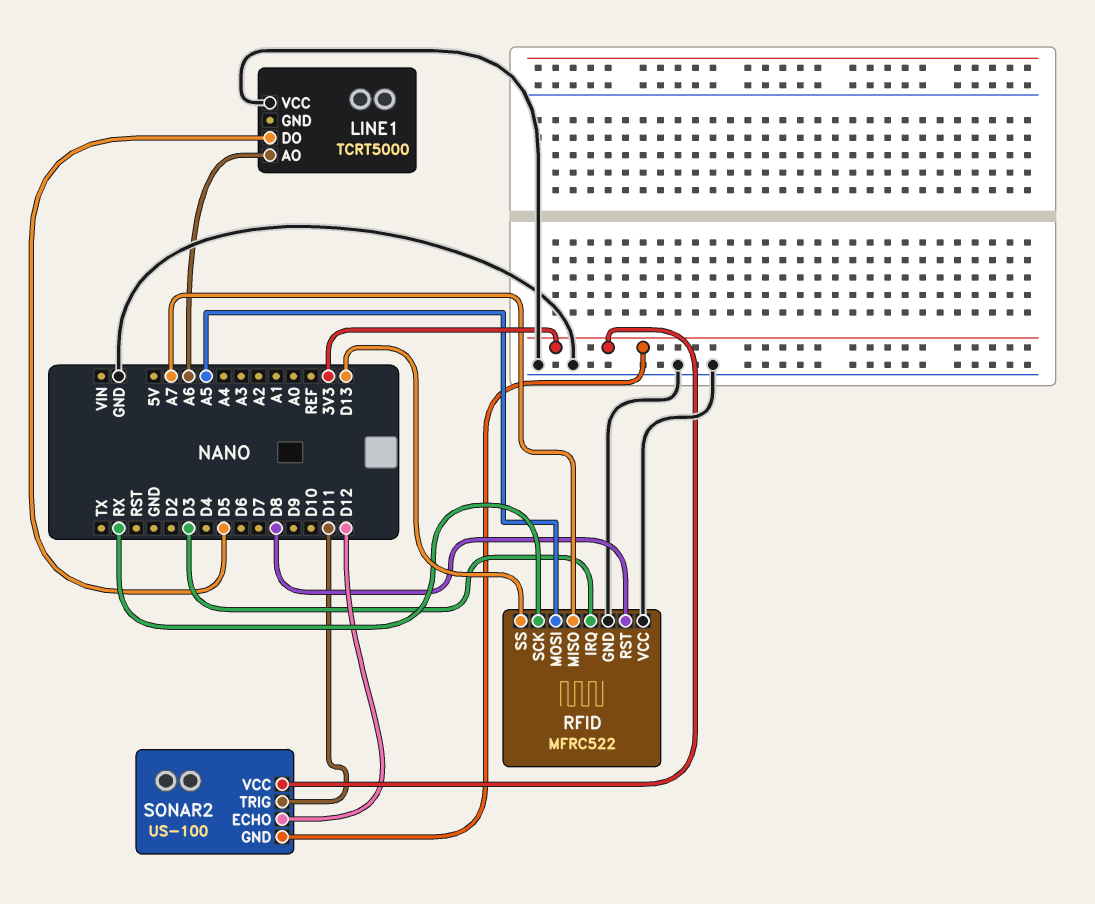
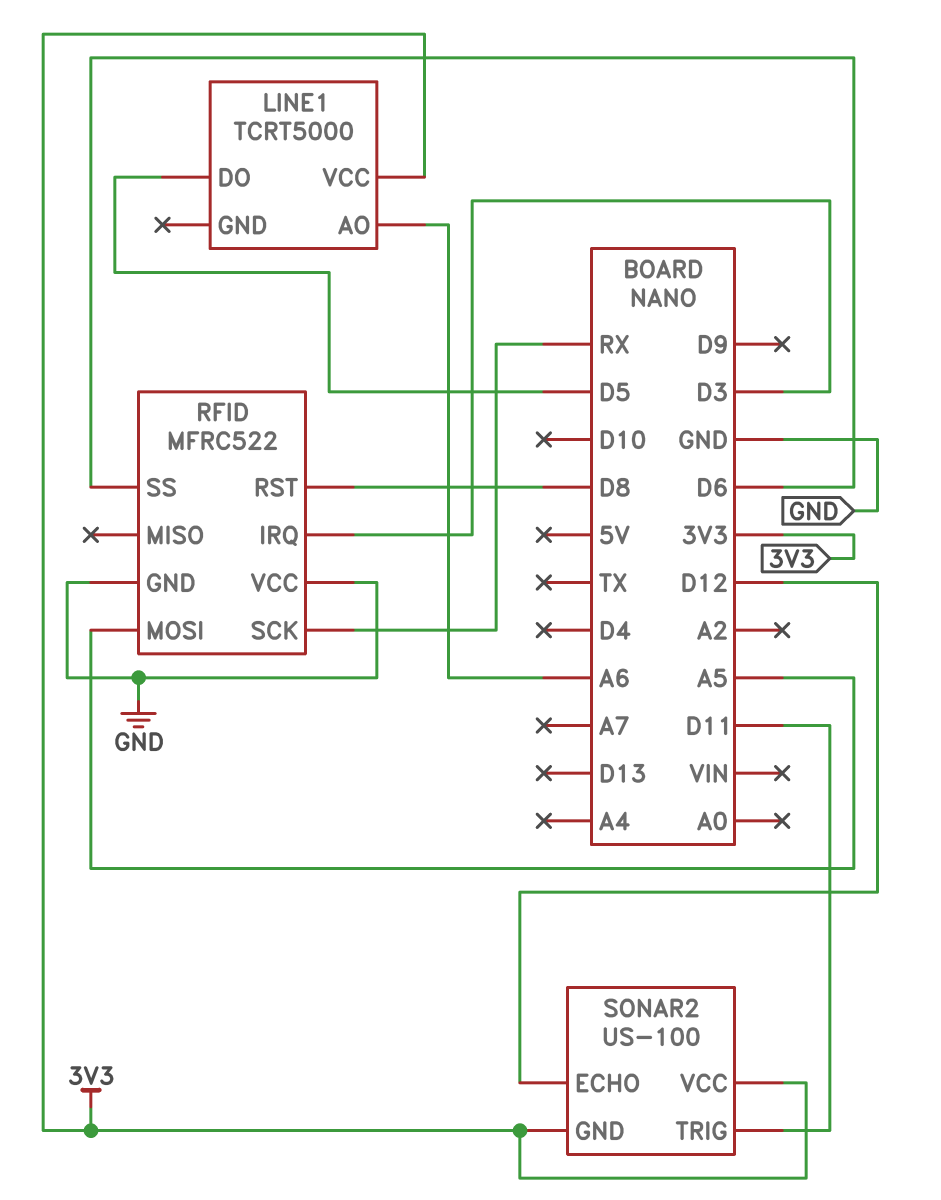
LINE1 pin VCC: GND -> 3V3
RFID pin MISO: A7 -> none
RFID pin SS: D13 -> D6

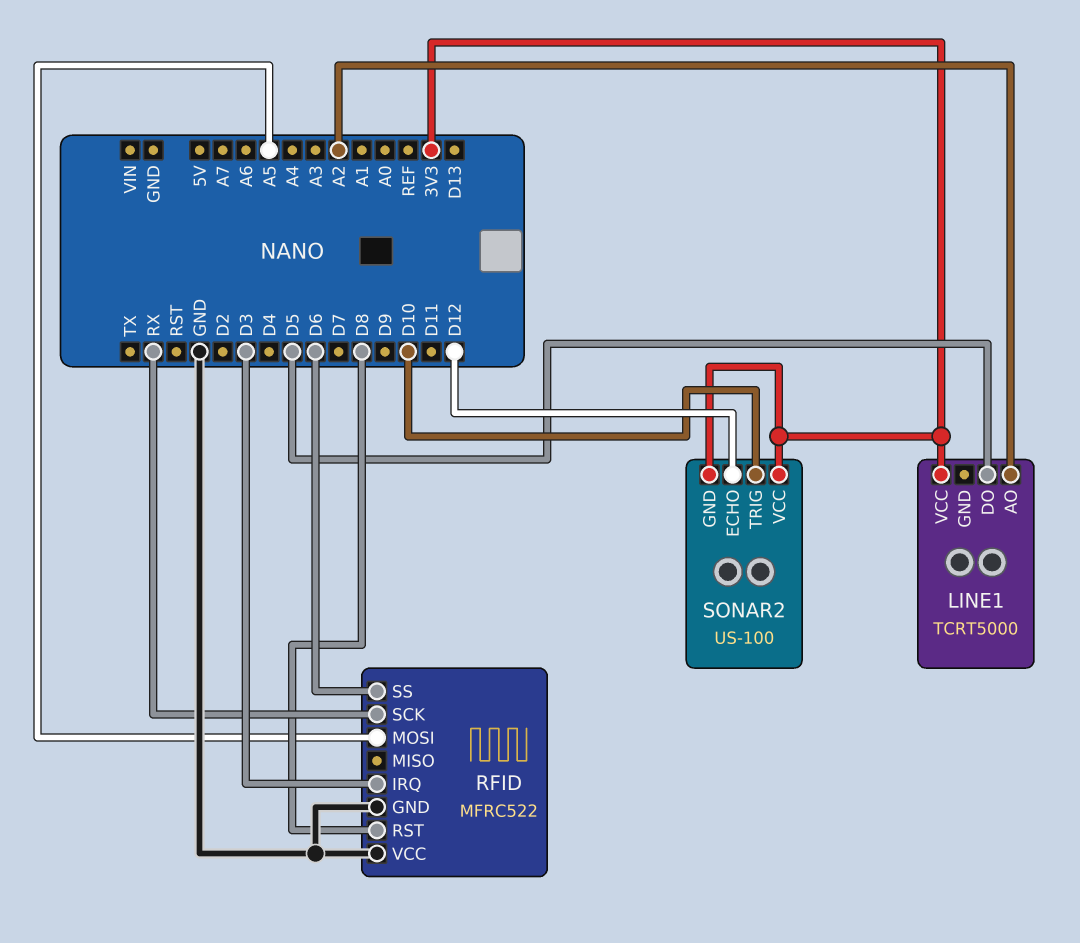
LINE1 pin AO: A6 -> A2
SONAR2 pin TRIG: D11 -> D10

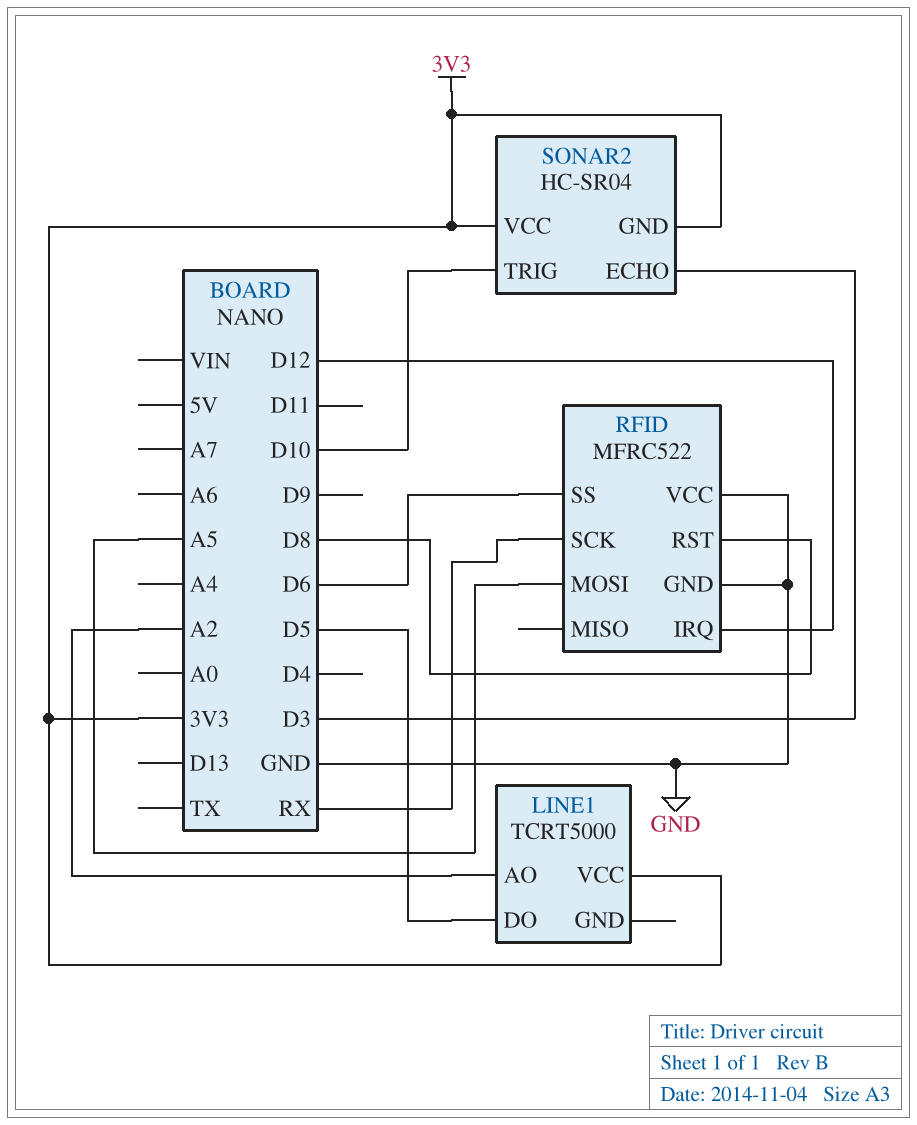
RFID pin IRQ: D3 -> D12
SONAR2: US-100 -> HC-SR04
SONAR2 pin ECHO: D12 -> D3

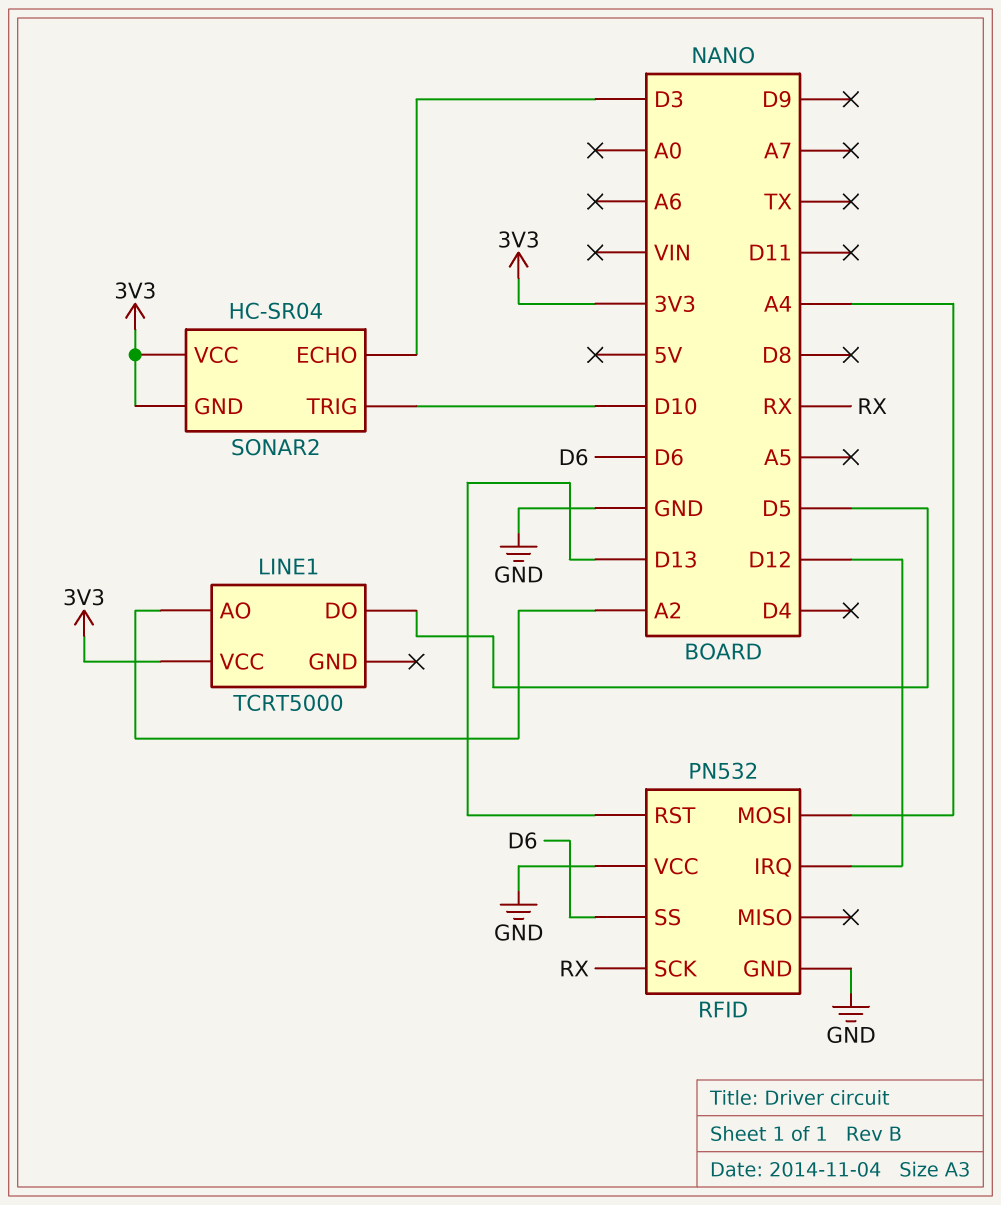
RFID: MFRC522 -> PN532
RFID pin MOSI: A5 -> A4
RFID pin RST: D8 -> D13

